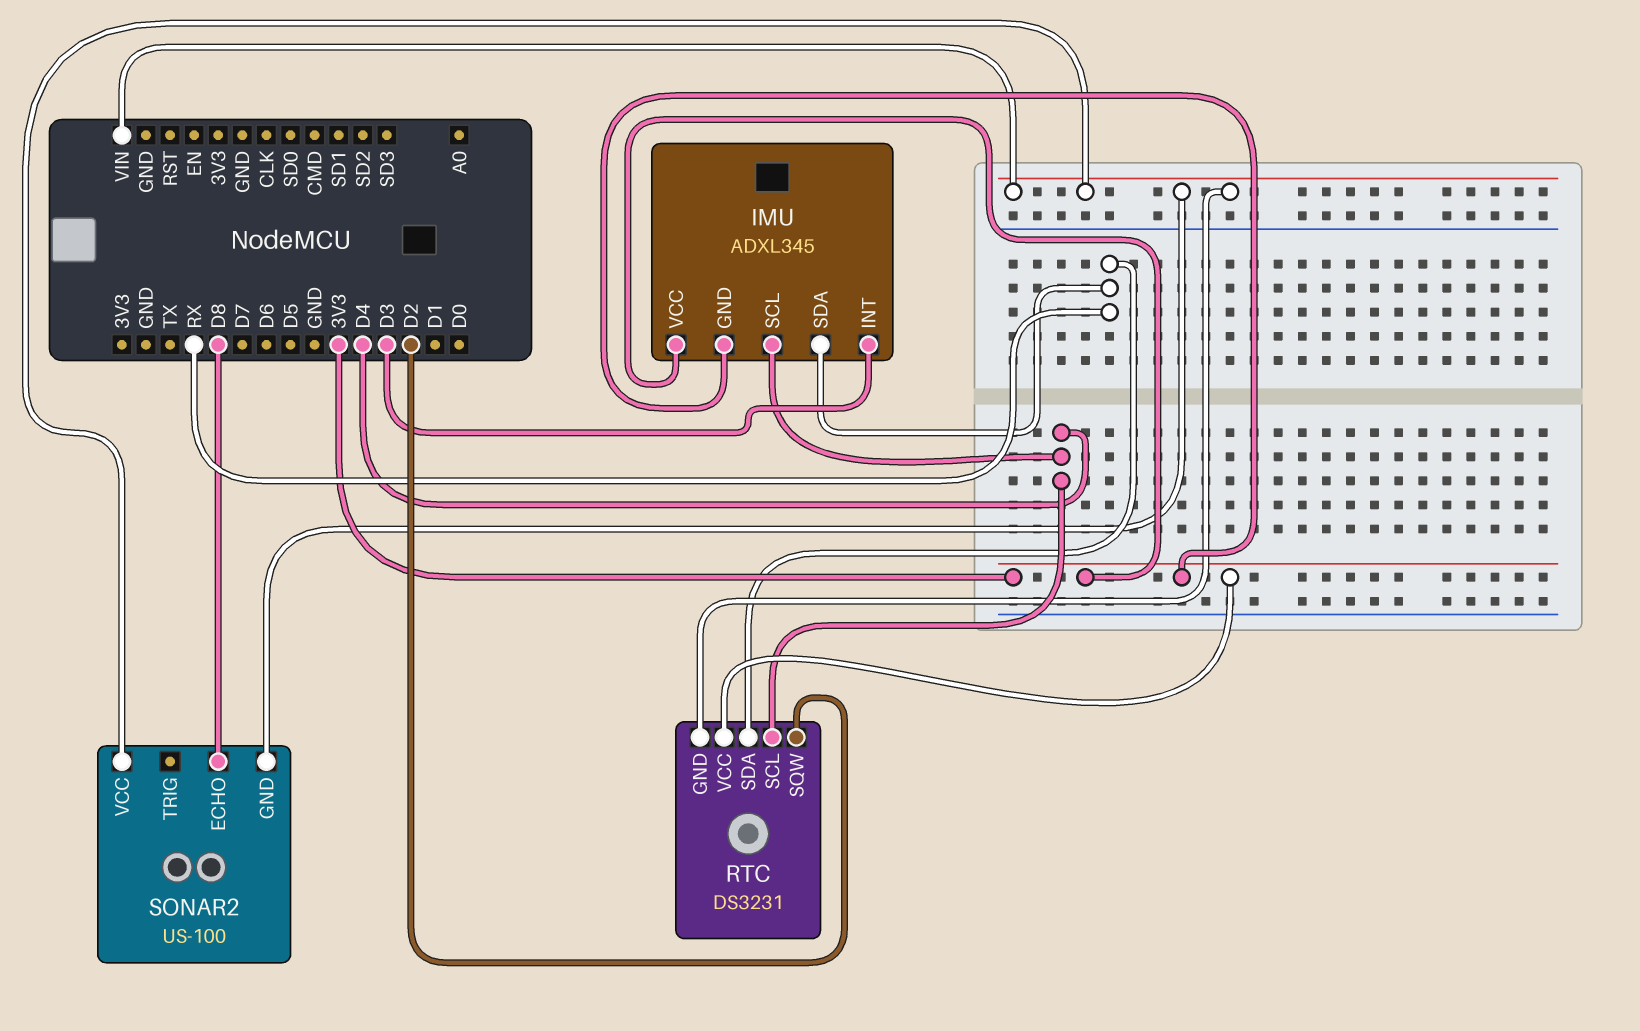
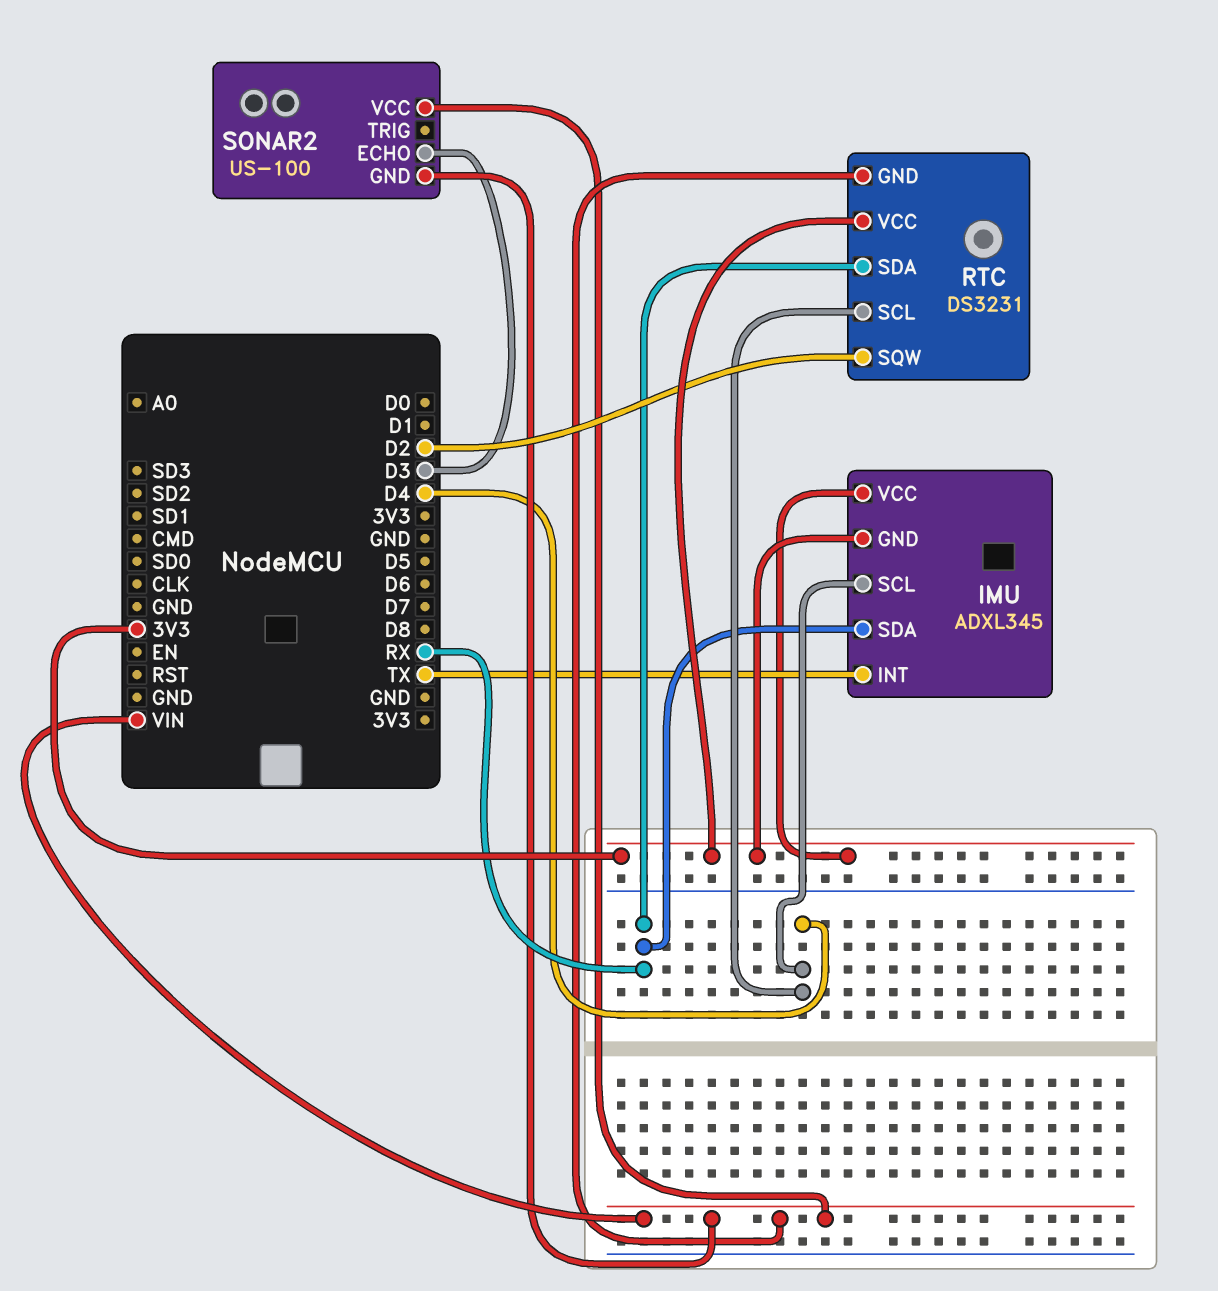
IMU pin INT: D3 -> TX
SONAR2 pin ECHO: D8 -> D3

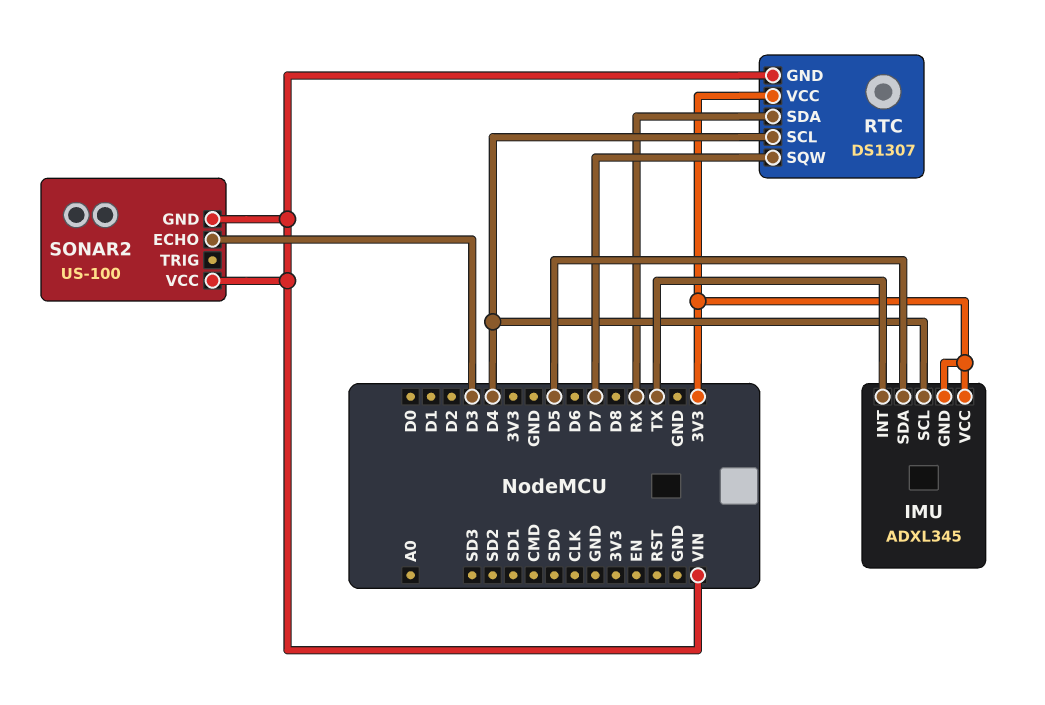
IMU pin SDA: RX -> D5
RTC: DS3231 -> DS1307
RTC pin SQW: D2 -> D7

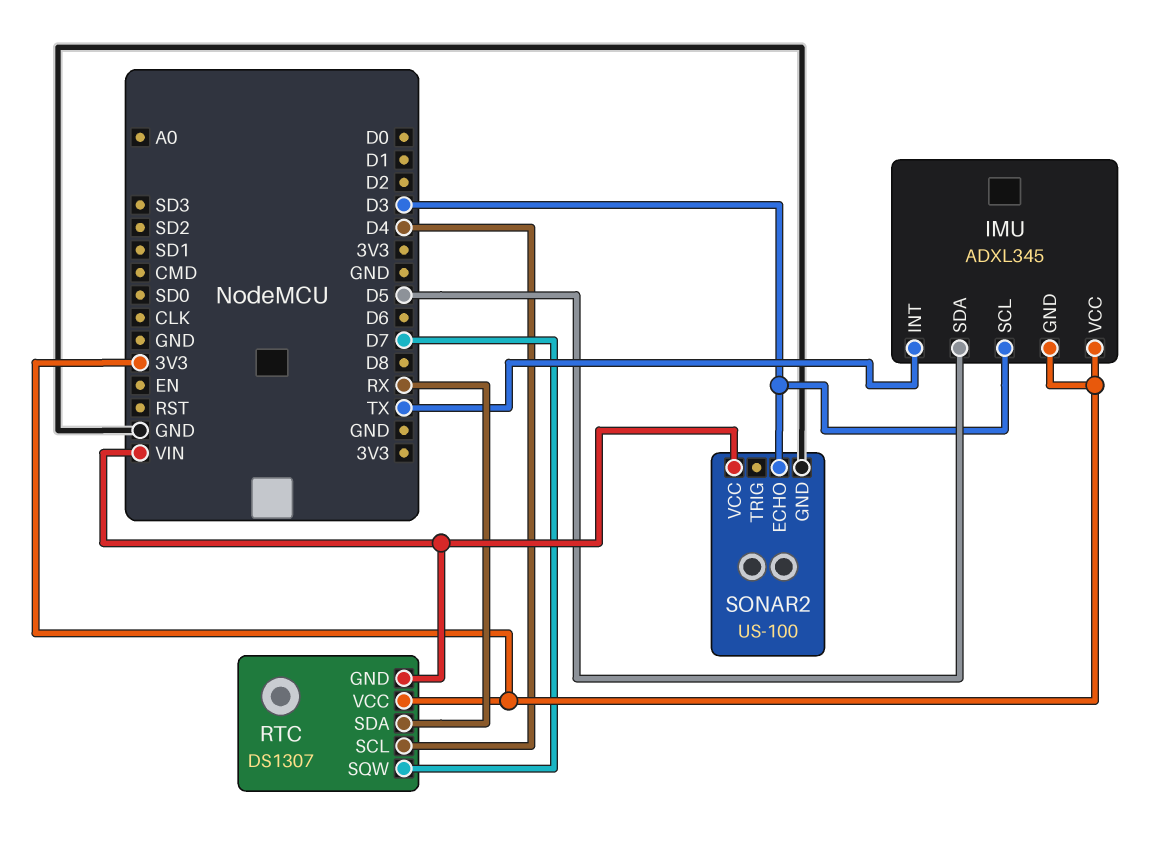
IMU pin SCL: D4 -> D3
SONAR2 pin GND: VIN -> GND

